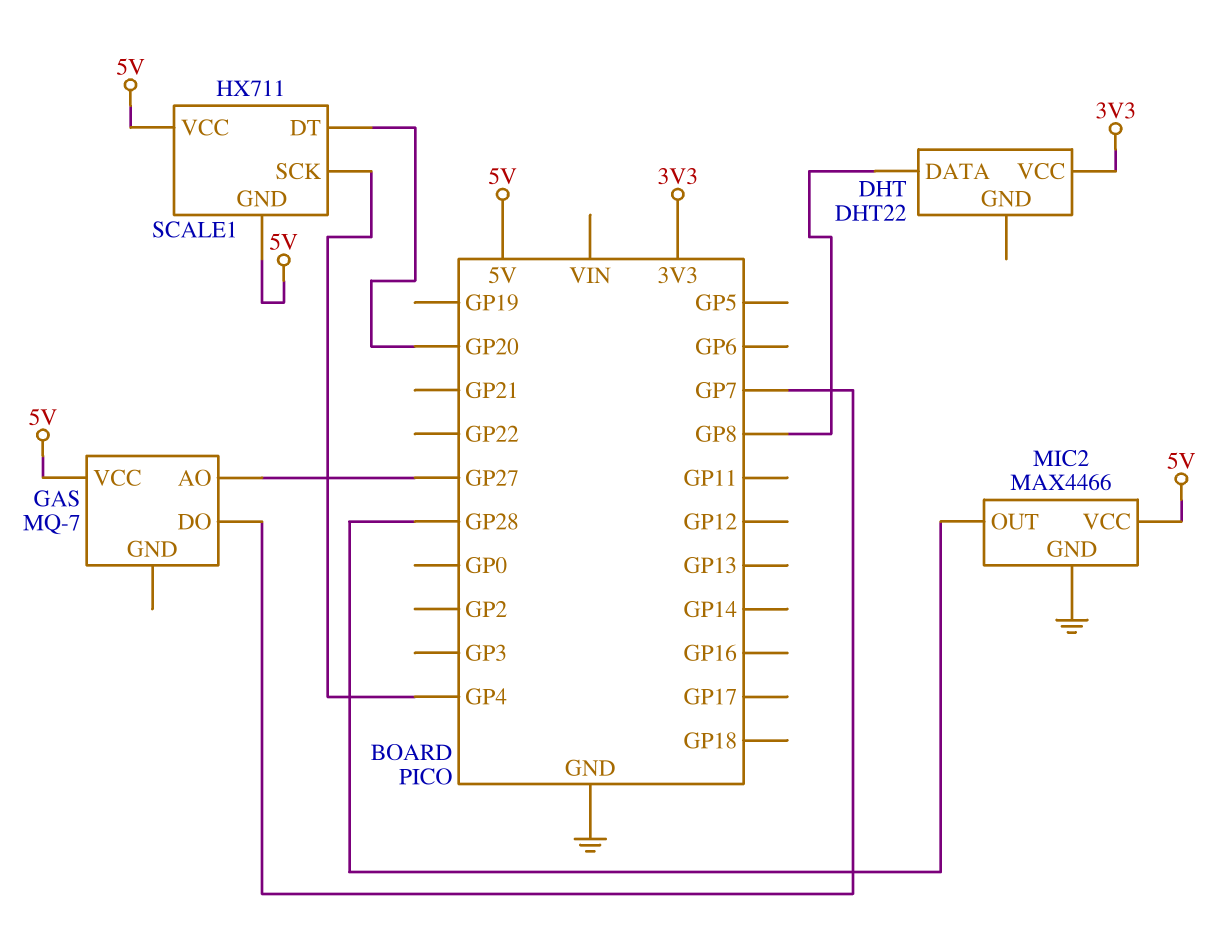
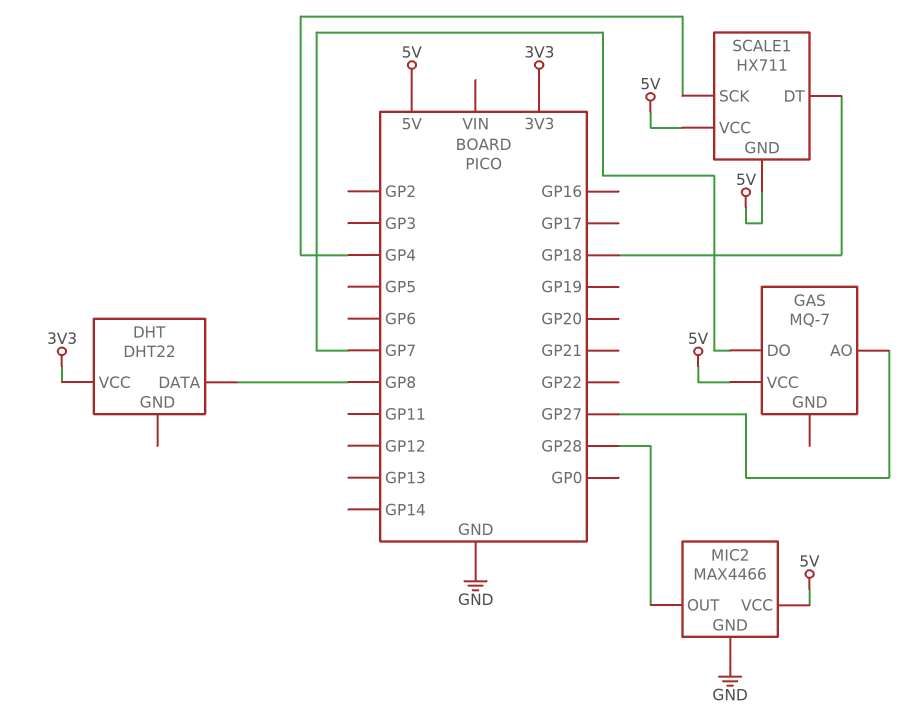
SCALE1 pin DT: GP20 -> GP18

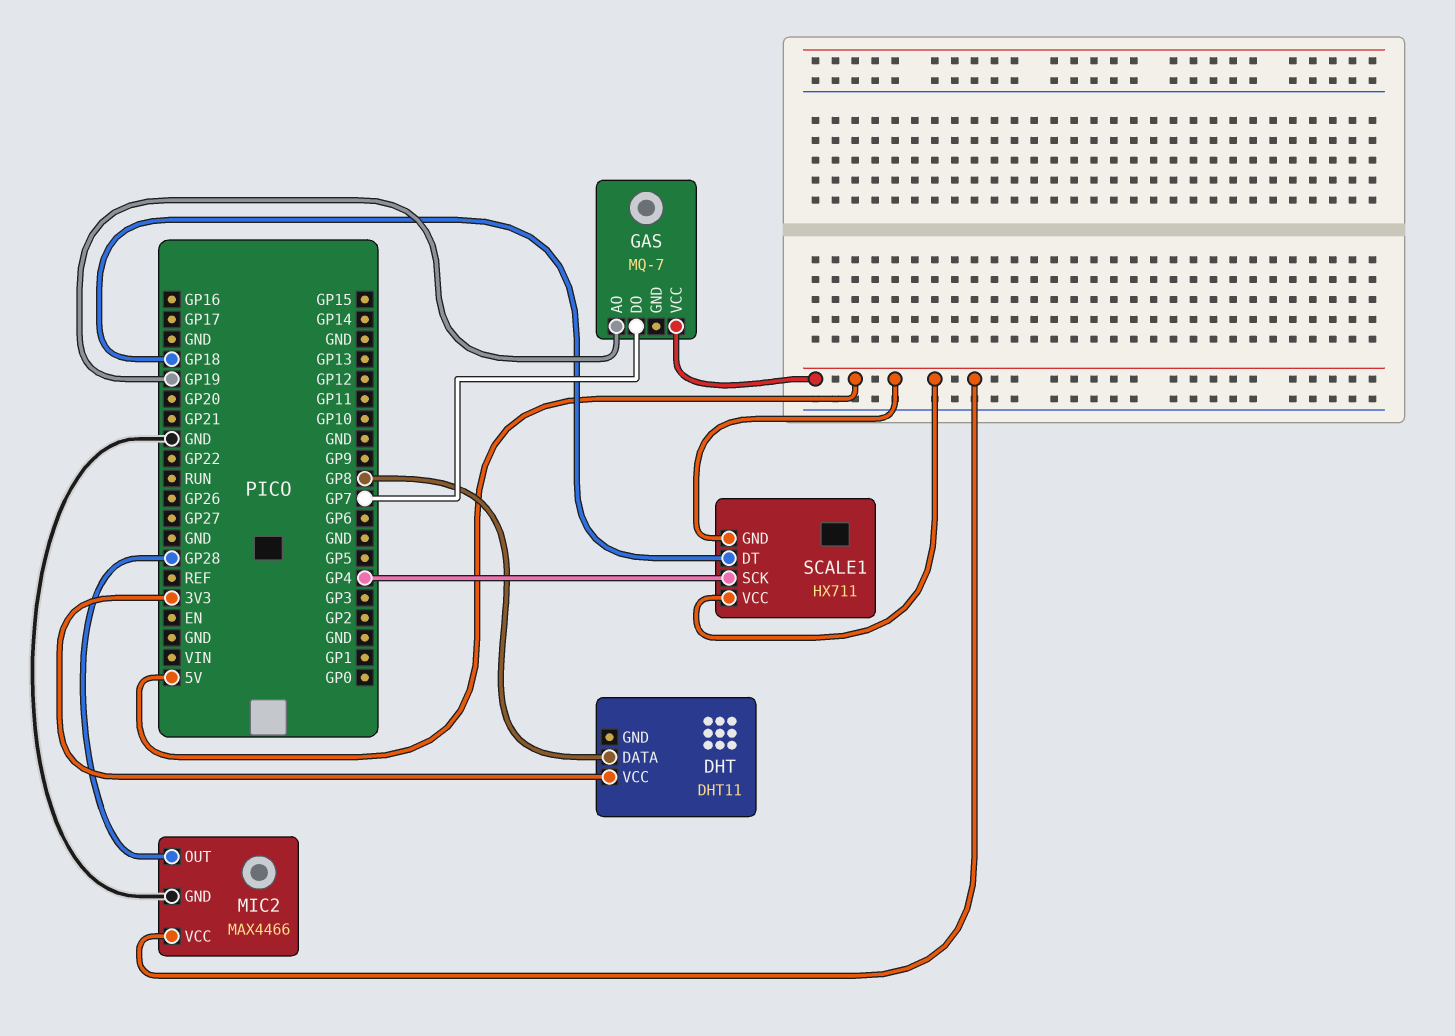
DHT: DHT22 -> DHT11
GAS pin AO: GP27 -> GP19

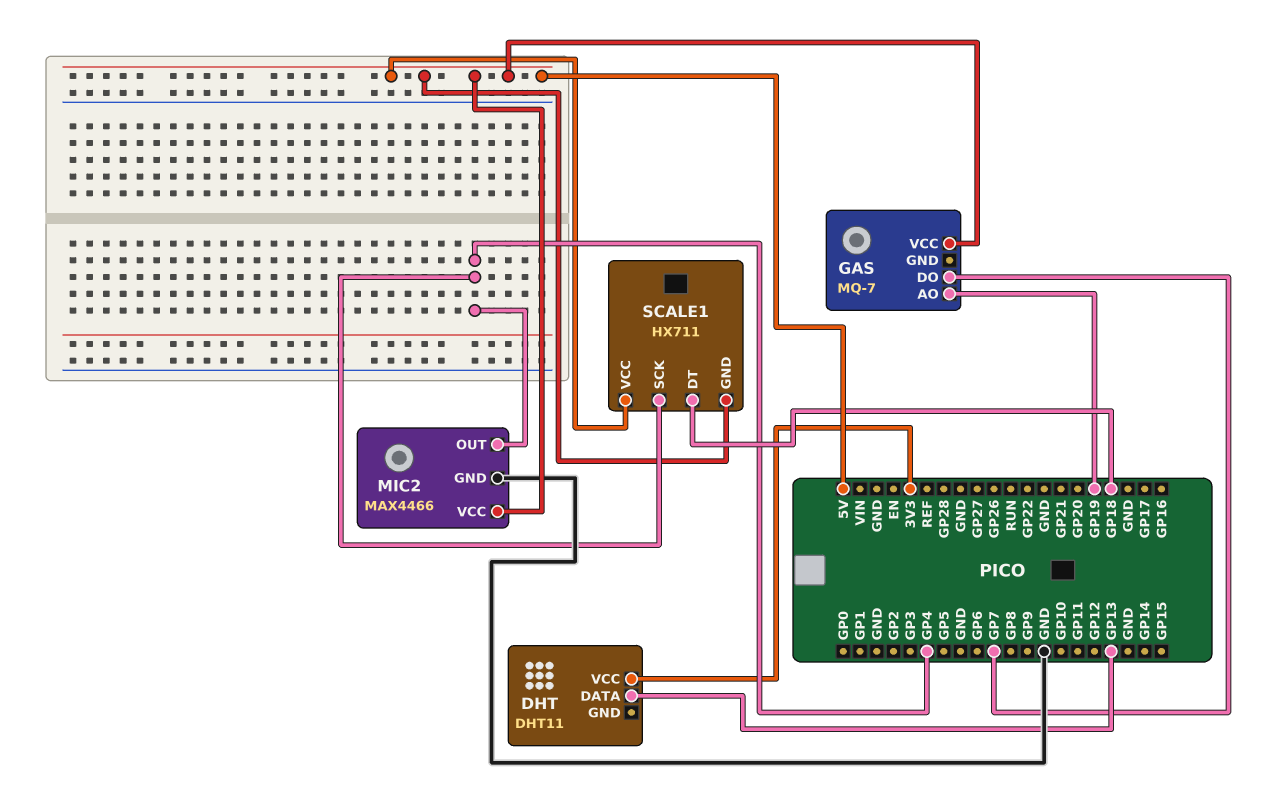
DHT pin DATA: GP8 -> GP13
MIC2 pin OUT: GP28 -> GP4

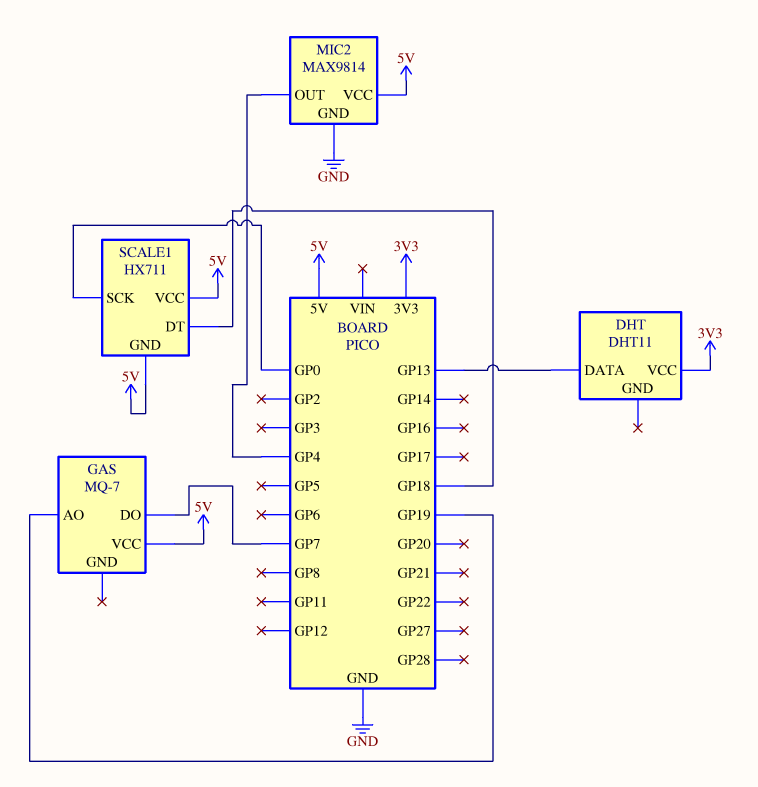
MIC2: MAX4466 -> MAX9814
SCALE1 pin SCK: GP4 -> GP0

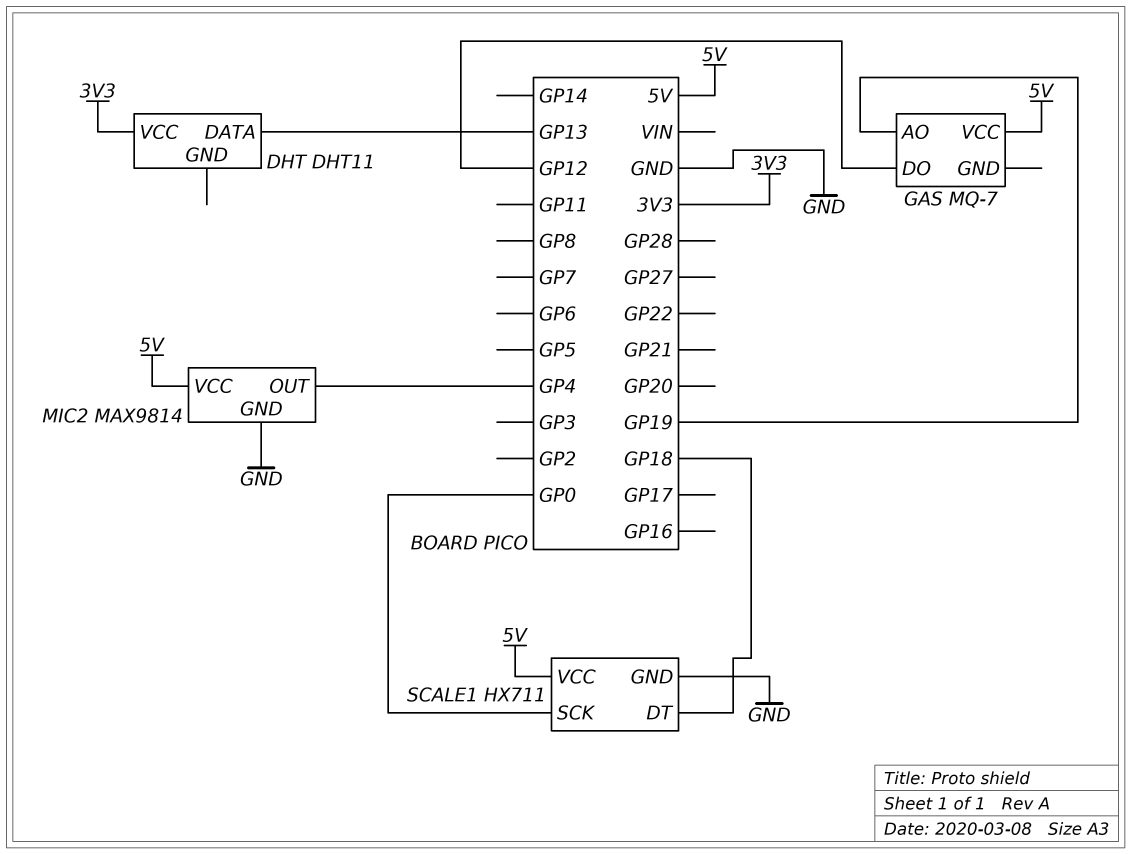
GAS pin DO: GP7 -> GP12
SCALE1 pin GND: 5V -> GND

